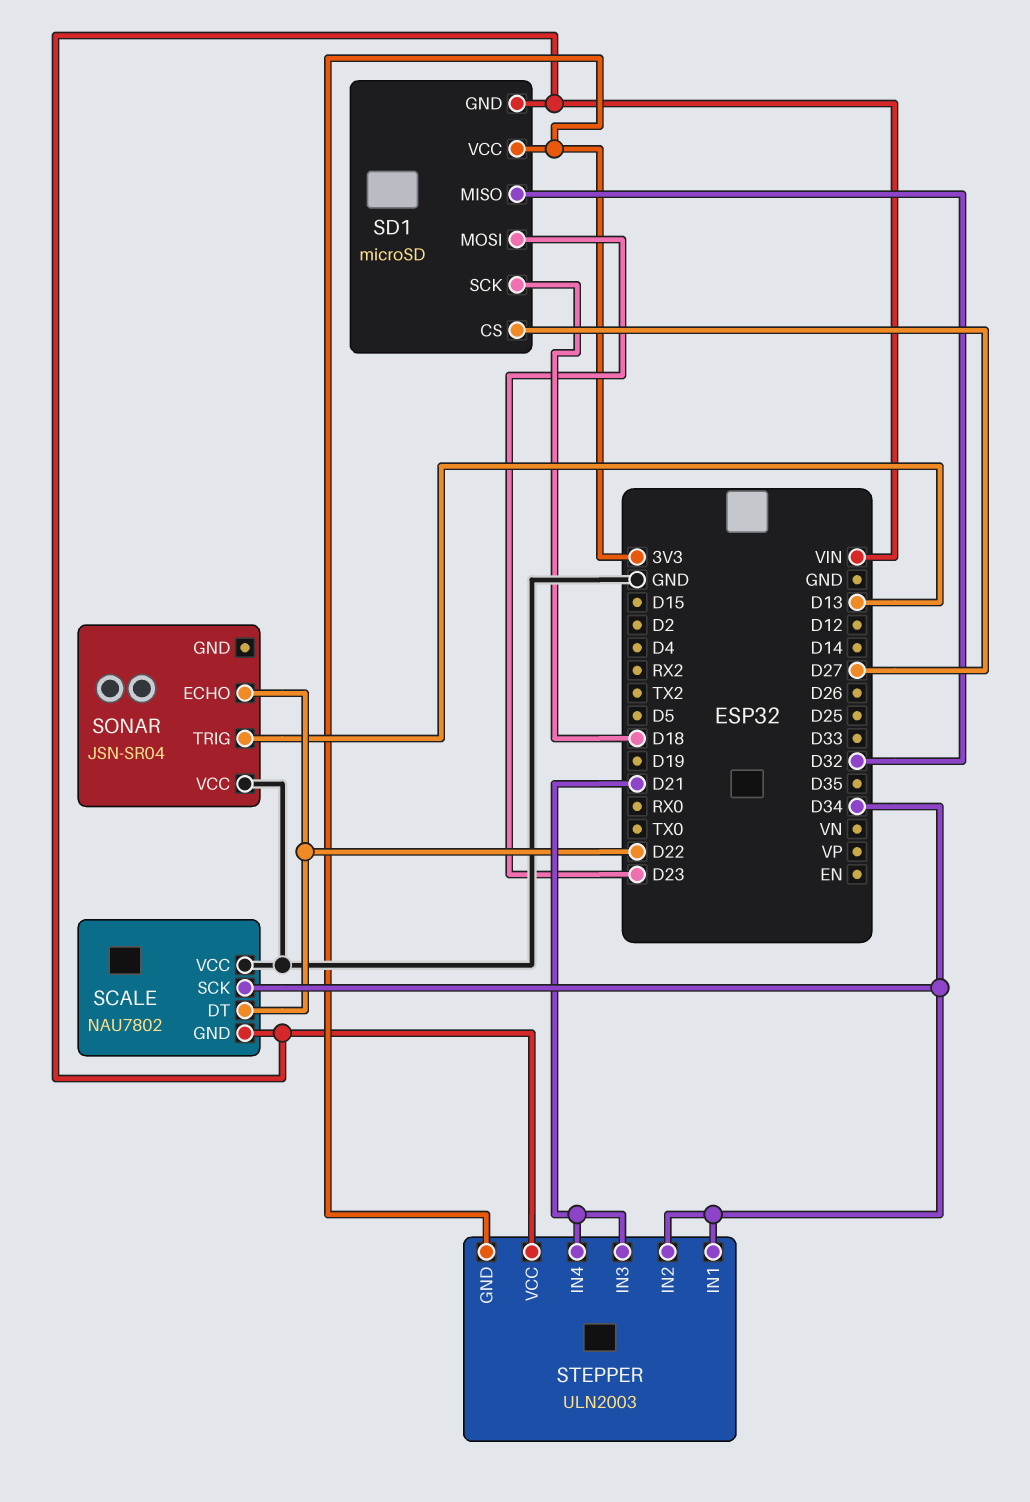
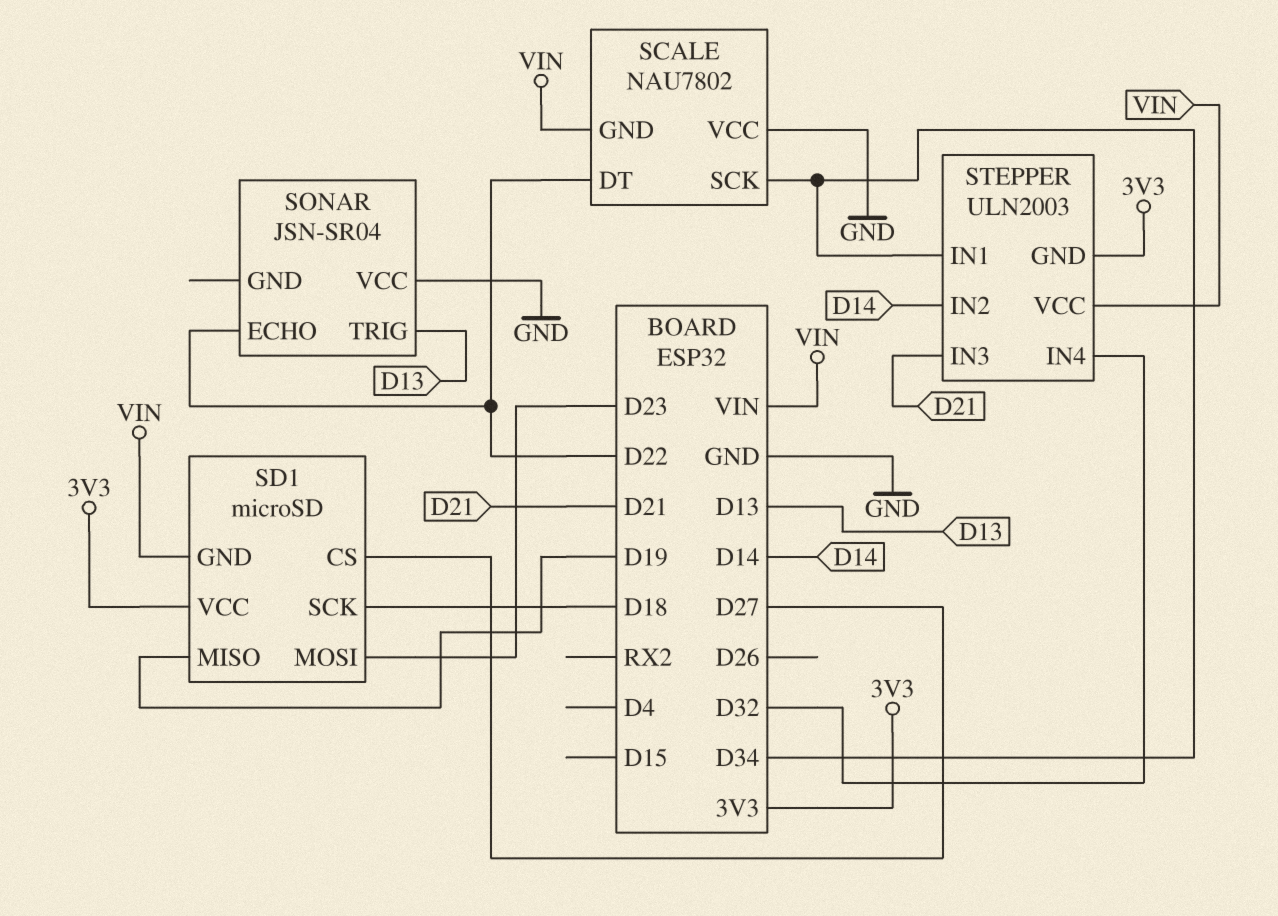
SD1 pin MISO: D32 -> D19
STEPPER pin IN2: D34 -> D14
STEPPER pin IN4: D21 -> D32

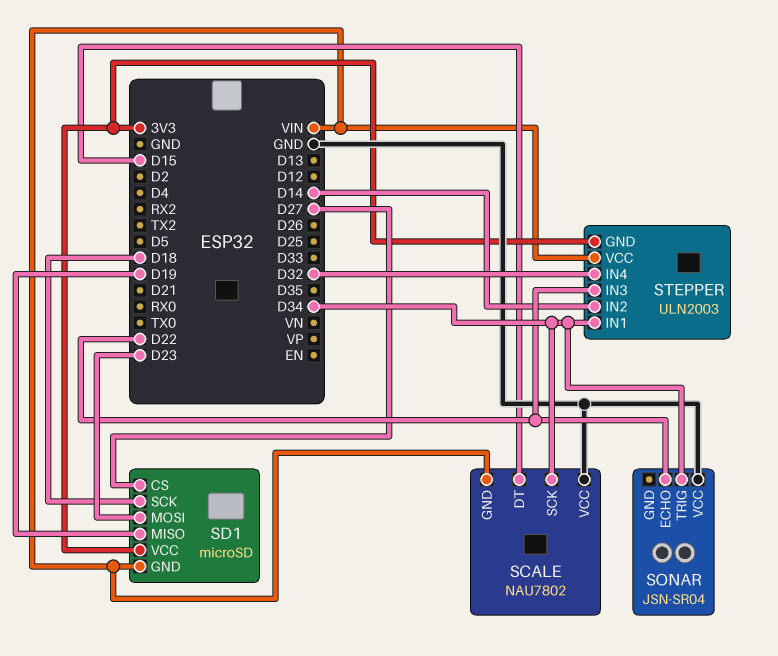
SCALE pin DT: D22 -> D15
SONAR pin TRIG: D13 -> D34
STEPPER pin IN3: D21 -> D22

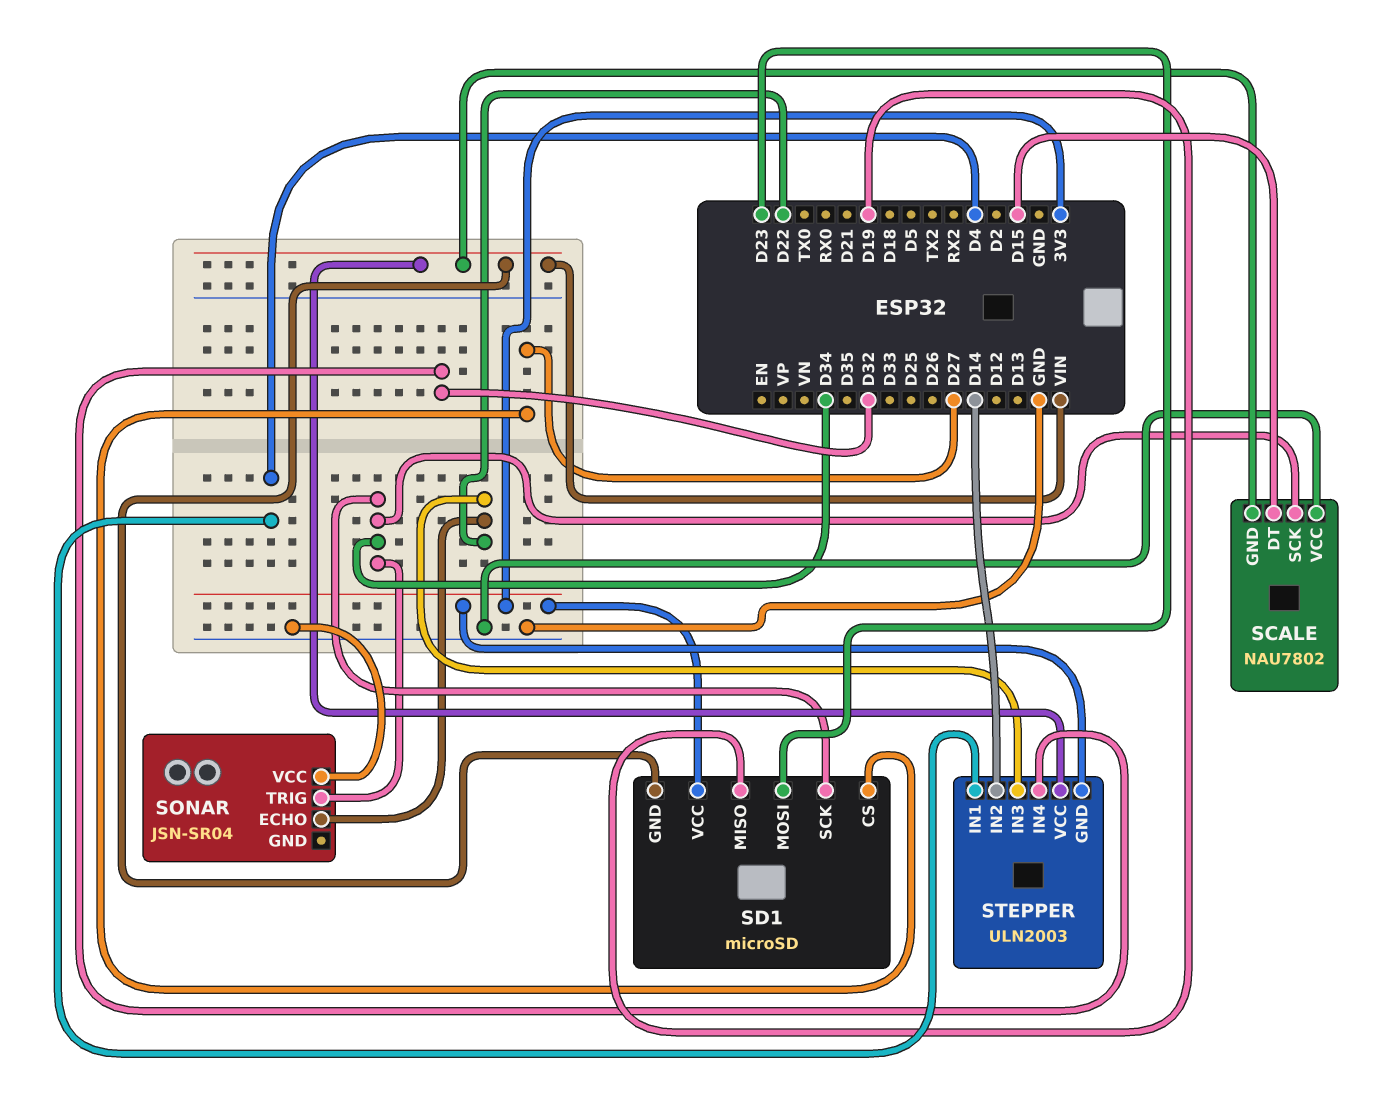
SD1 pin SCK: D18 -> D34
STEPPER pin IN1: D34 -> D4

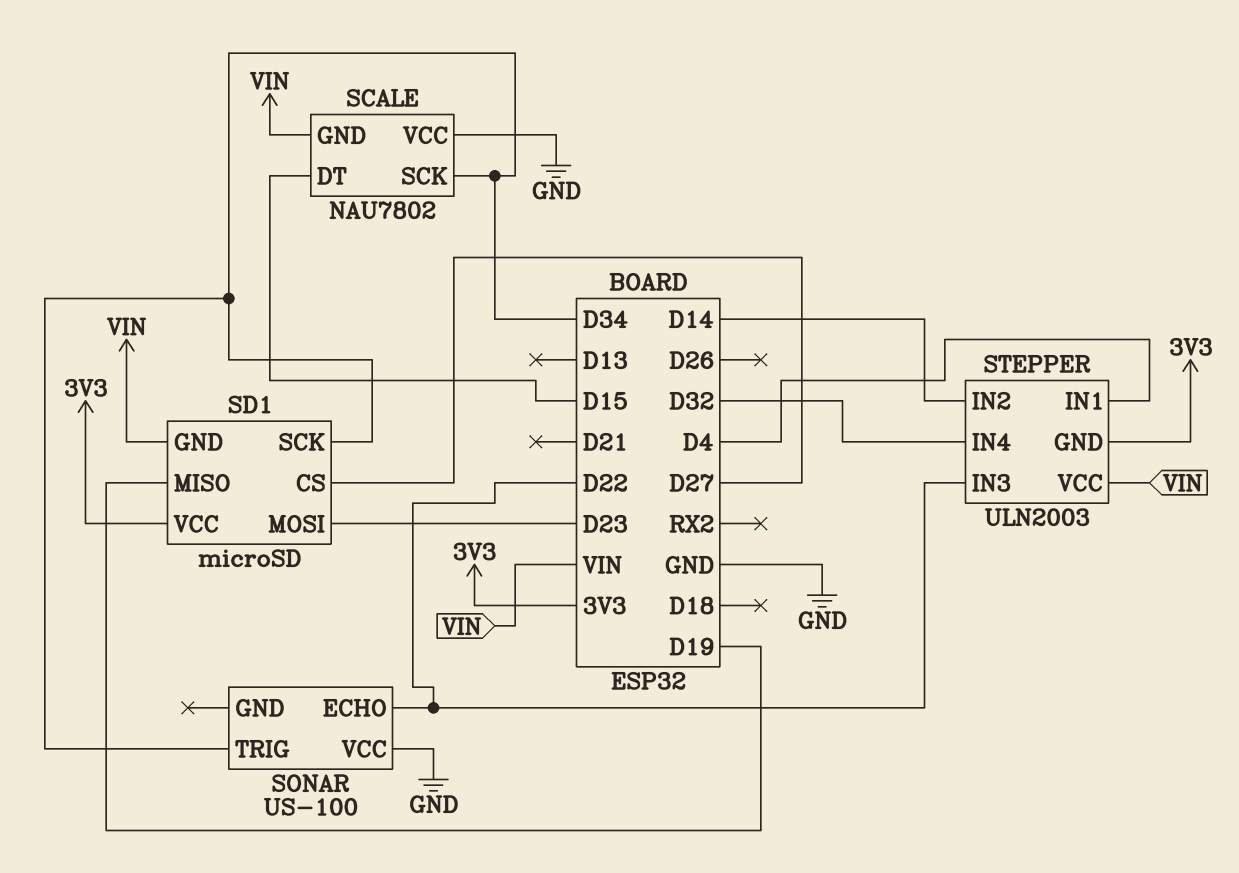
SONAR: JSN-SR04 -> US-100

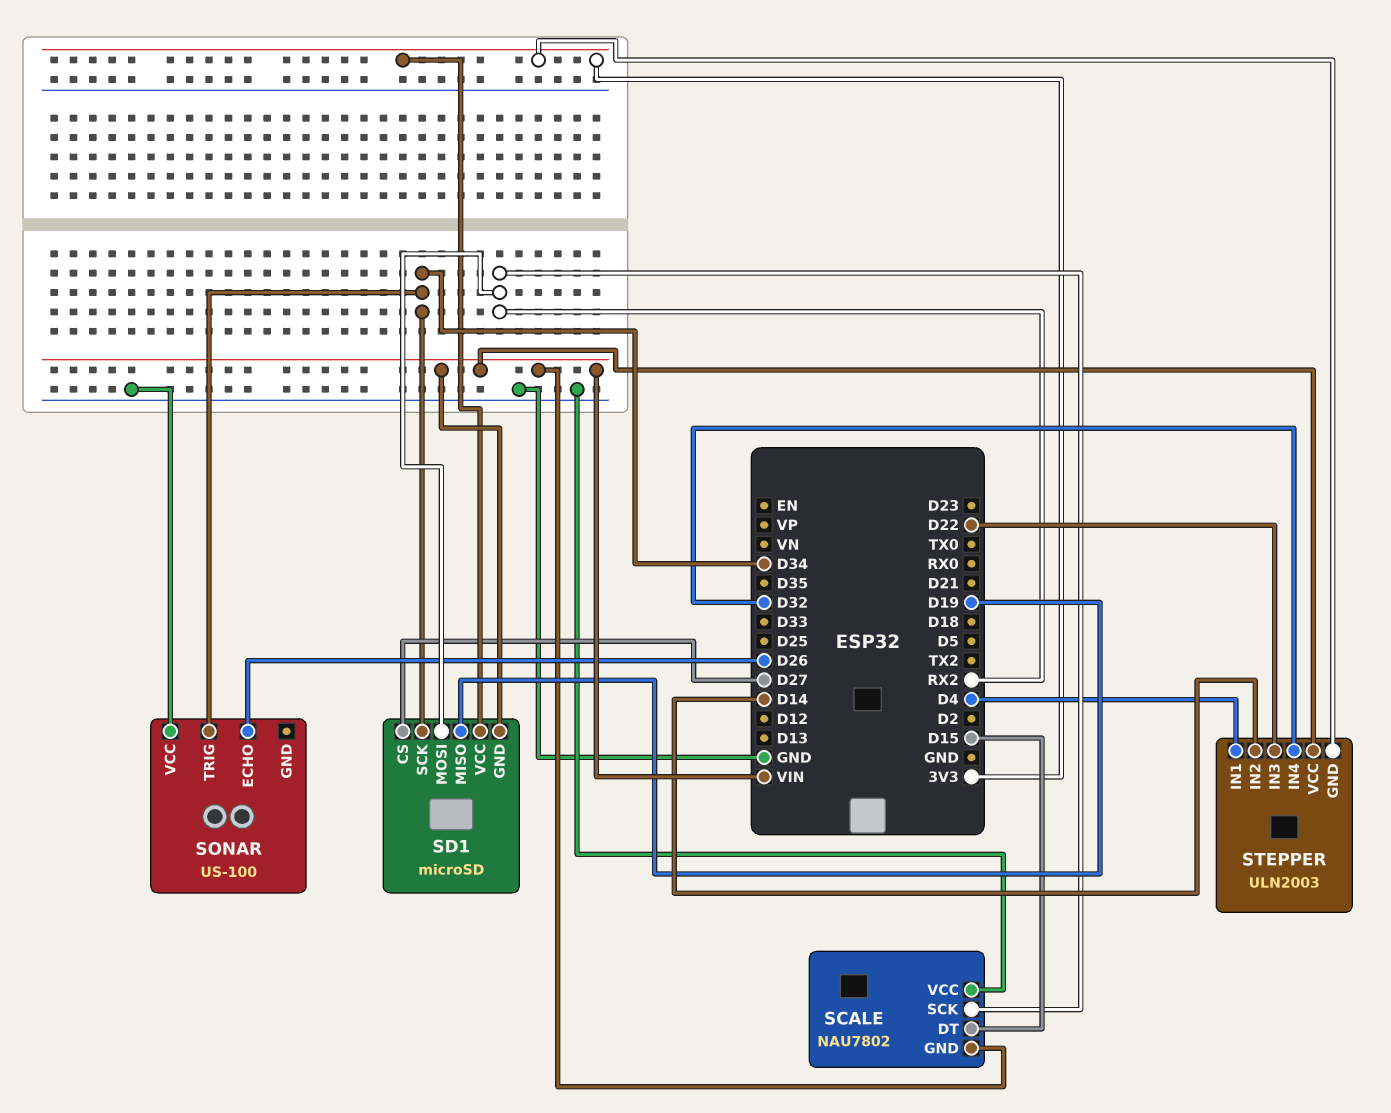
SCALE pin SCK: D34 -> RX2
SD1 pin MOSI: D23 -> RX2
SONAR pin ECHO: D22 -> D26

